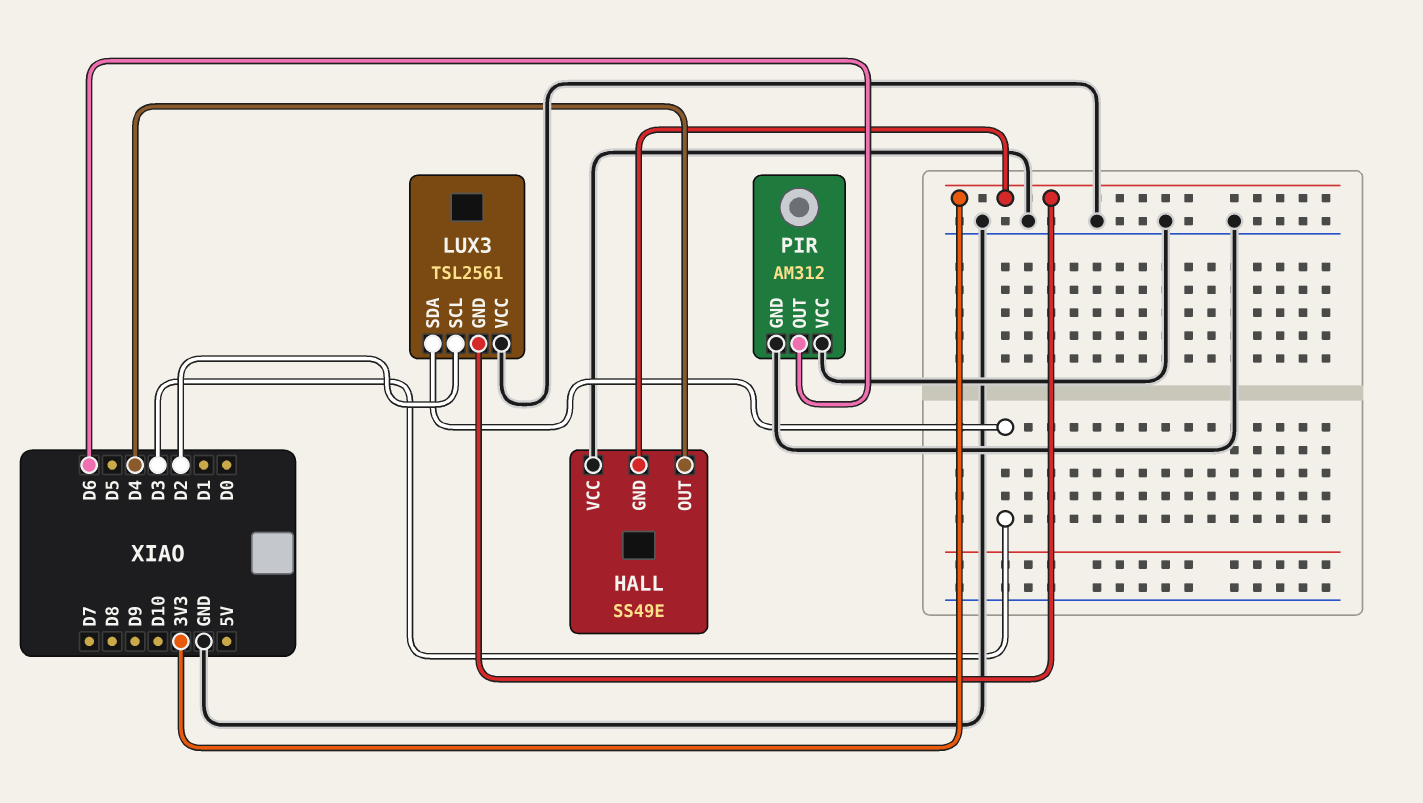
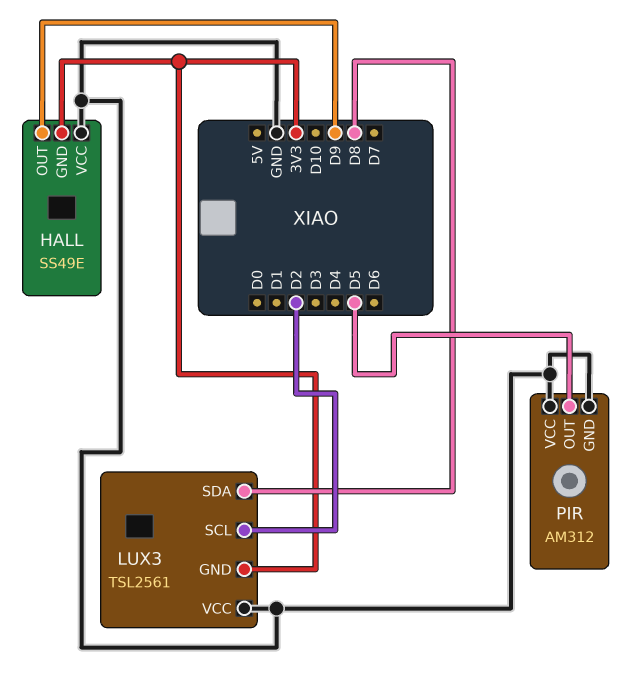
HALL pin OUT: D4 -> D9
LUX3 pin SDA: D3 -> D8
PIR pin OUT: D6 -> D5

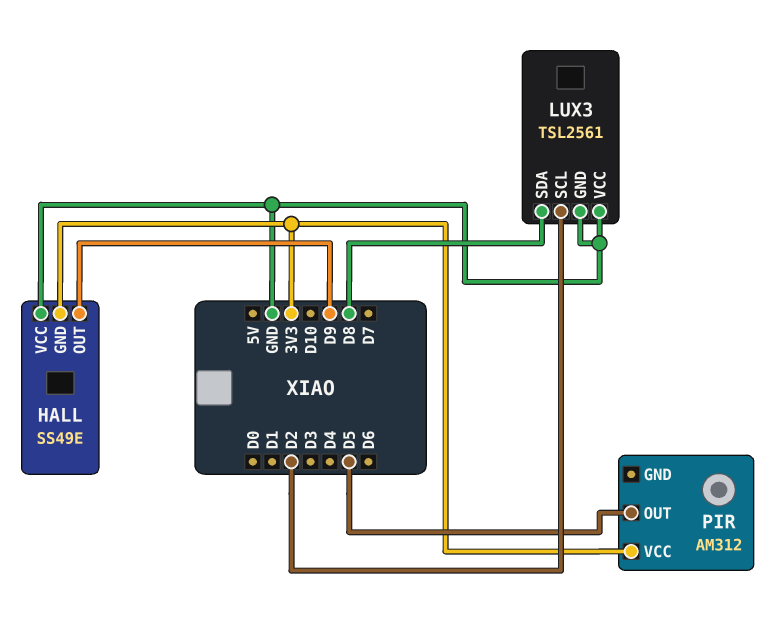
LUX3 pin GND: 3V3 -> GND
PIR pin GND: GND -> none
PIR pin VCC: GND -> 3V3

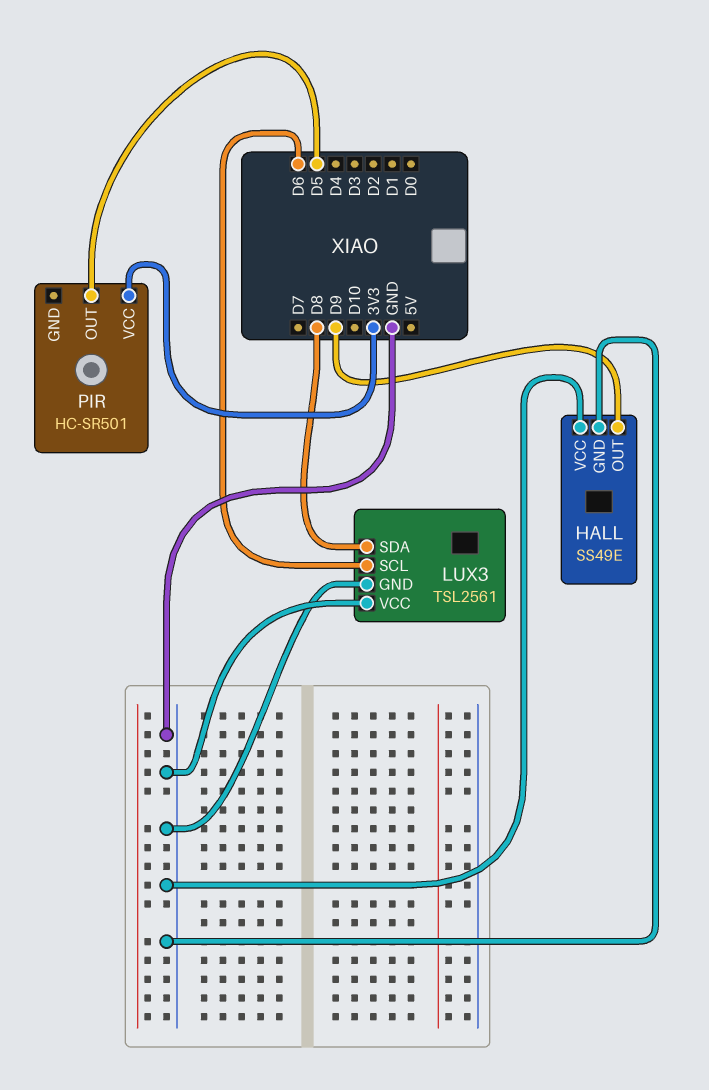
HALL pin GND: 3V3 -> GND
LUX3 pin SCL: D2 -> D6
PIR: AM312 -> HC-SR501

